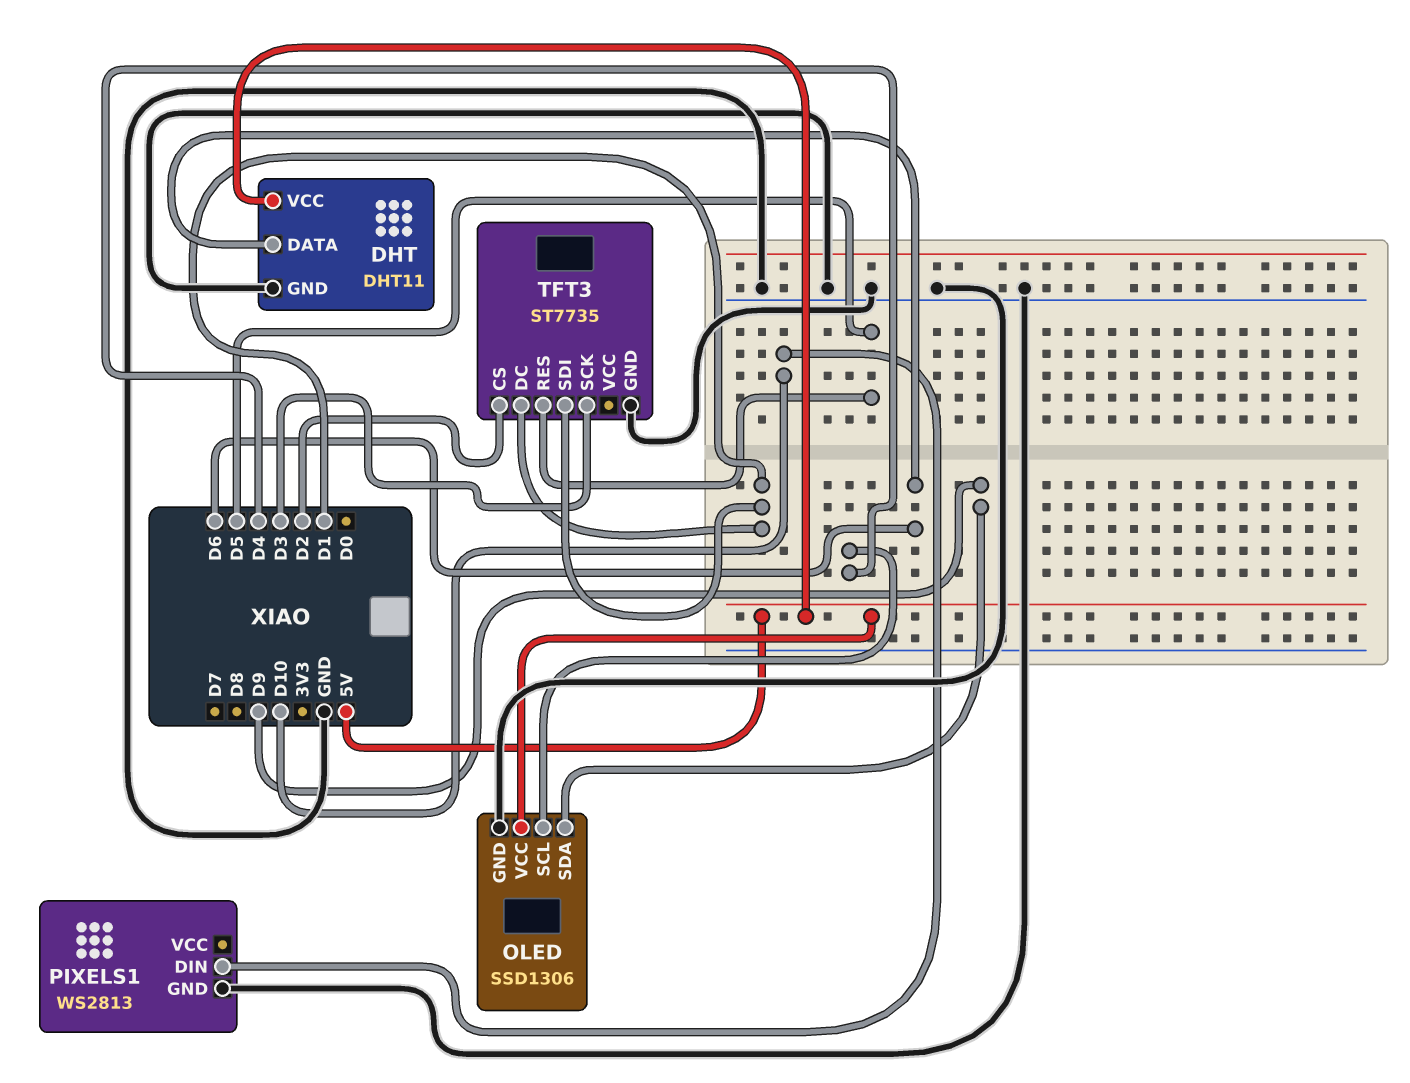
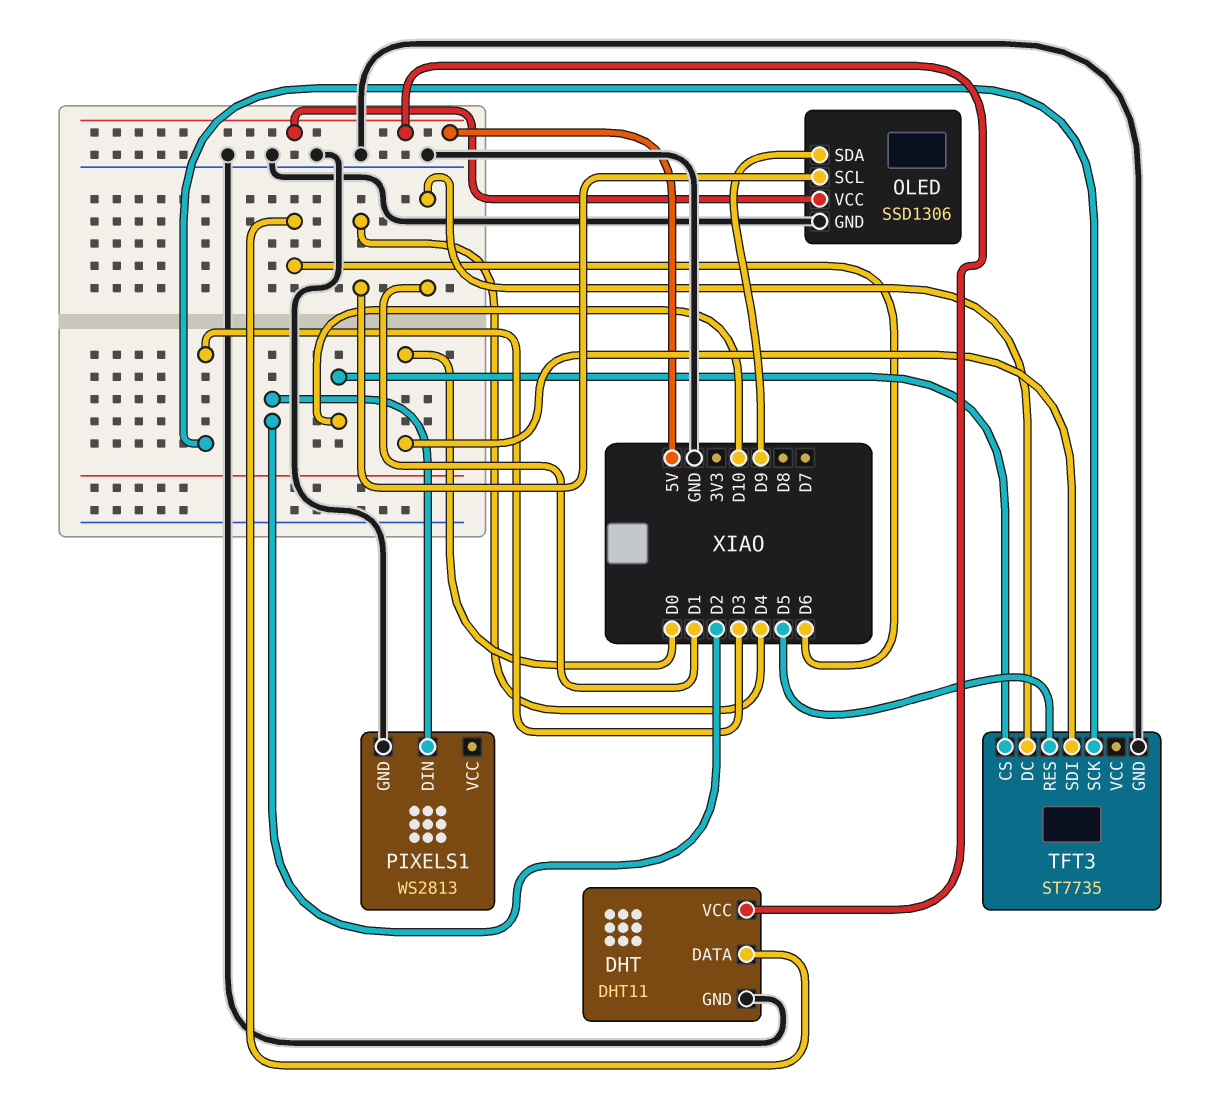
PIXELS1 pin DIN: D10 -> D2
TFT3 pin CS: D2 -> D10
TFT3 pin SDI: D1 -> D0

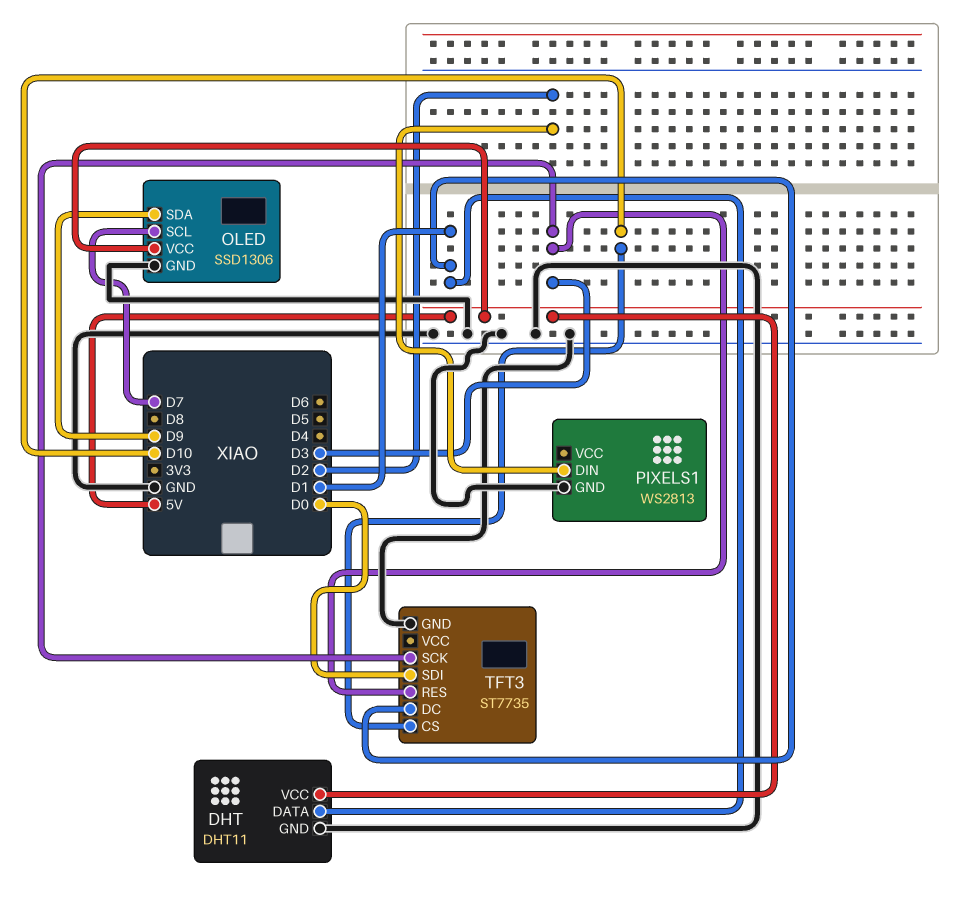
DHT pin DATA: D6 -> D1
OLED pin SCL: D4 -> D7
TFT3 pin RES: D5 -> D3

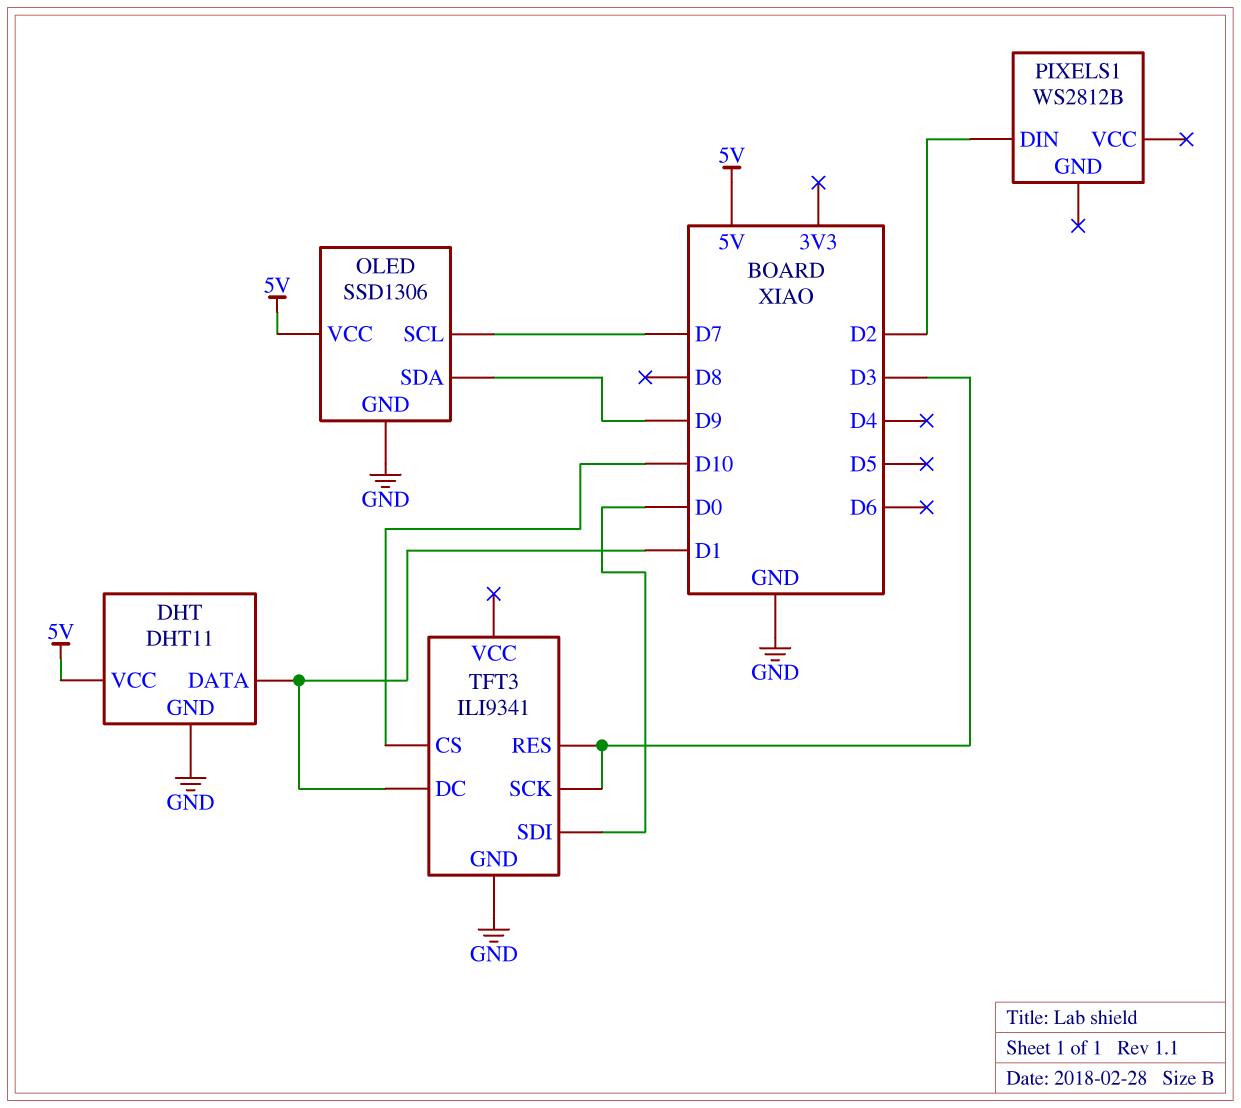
PIXELS1: WS2813 -> WS2812B
PIXELS1 pin GND: GND -> none
TFT3: ST7735 -> ILI9341

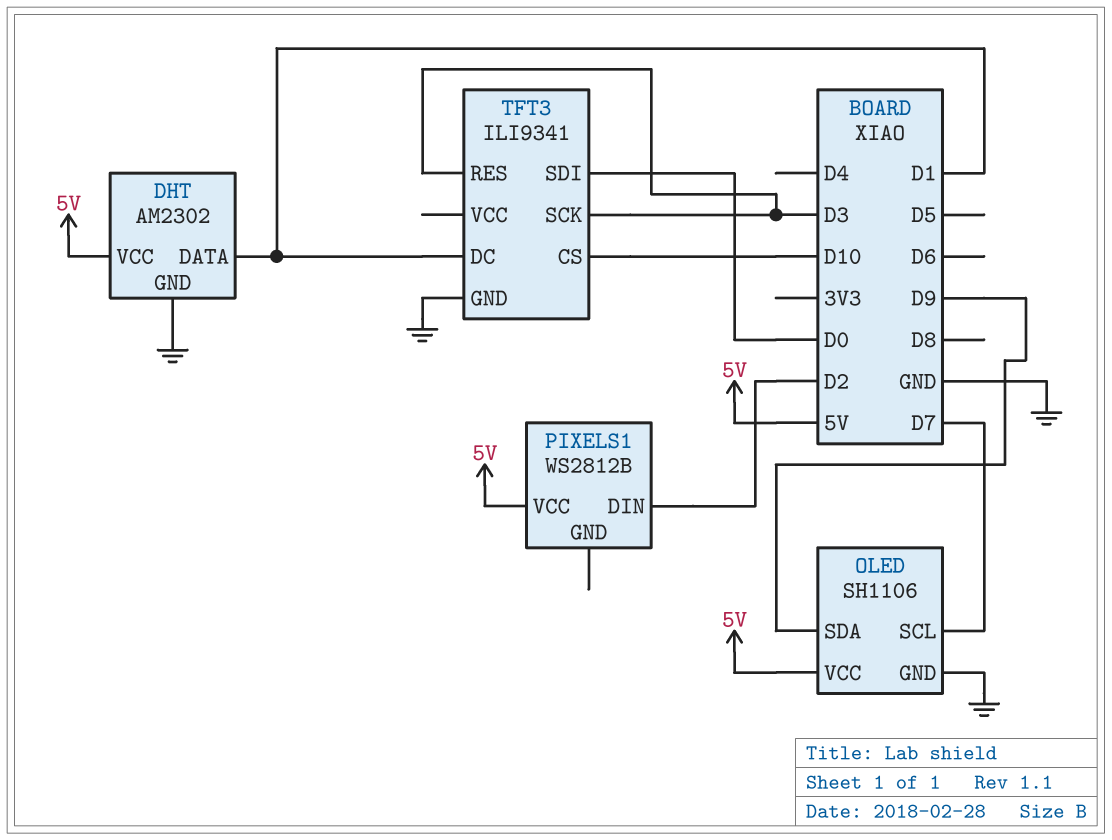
DHT: DHT11 -> AM2302
OLED: SSD1306 -> SH1106
PIXELS1 pin VCC: none -> 5V

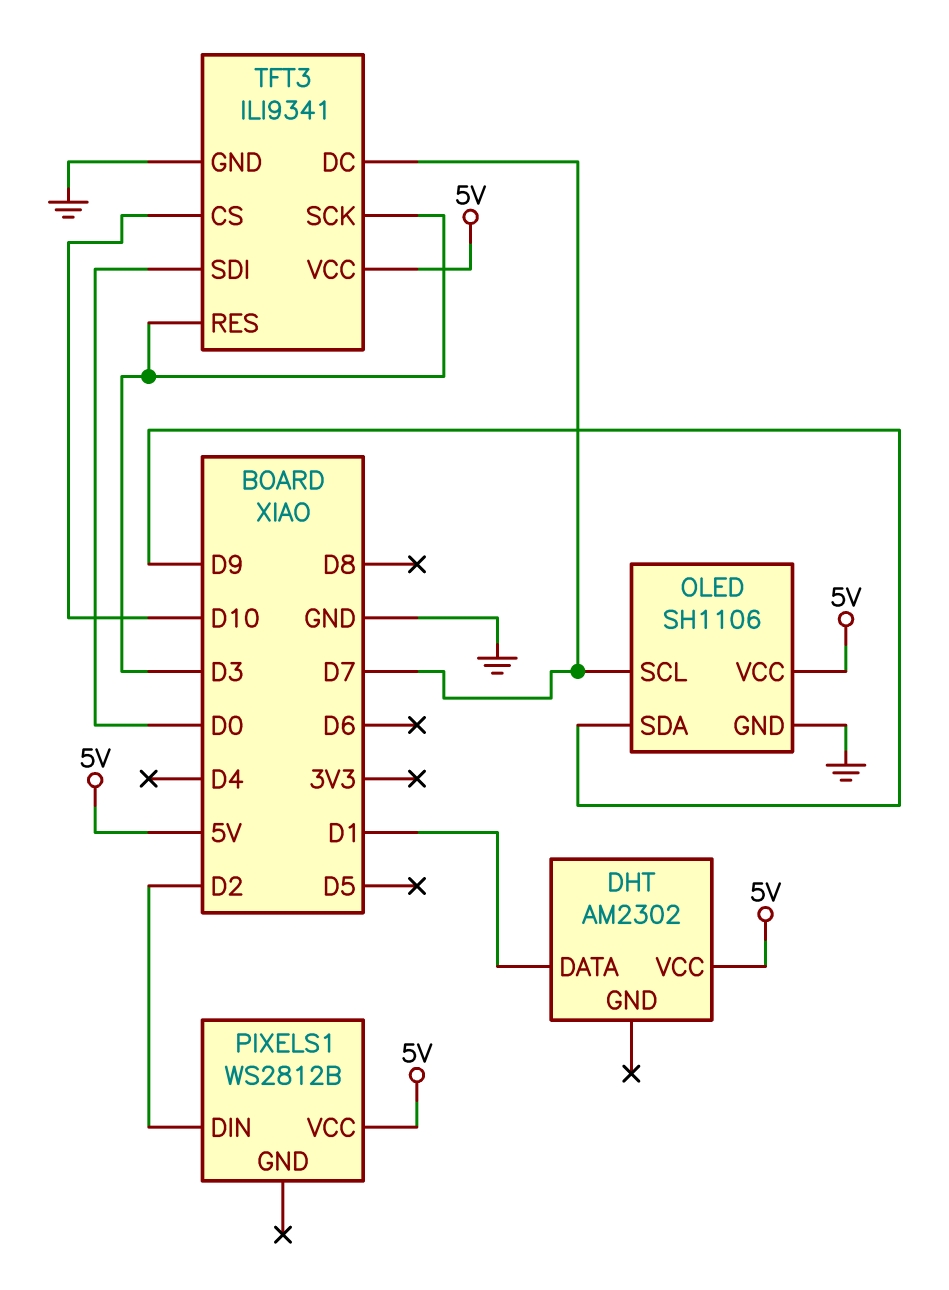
DHT pin GND: GND -> none
TFT3 pin DC: D1 -> D7
TFT3 pin VCC: none -> 5V

